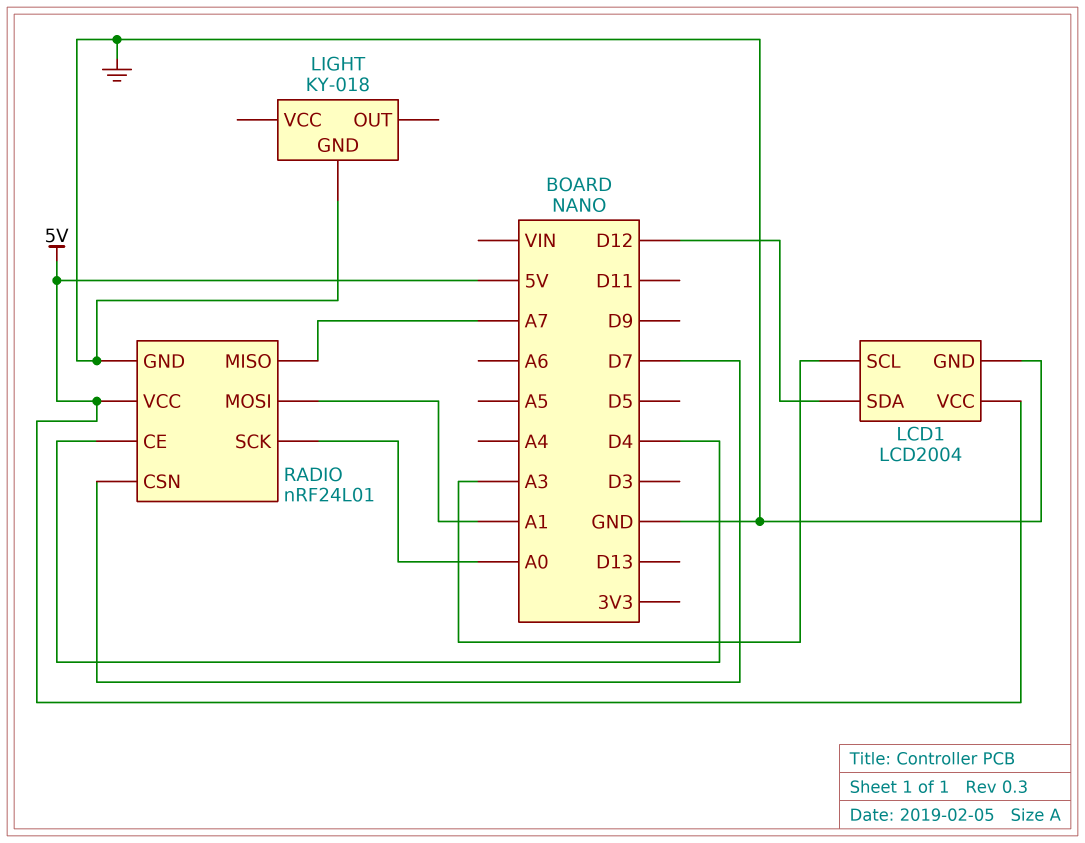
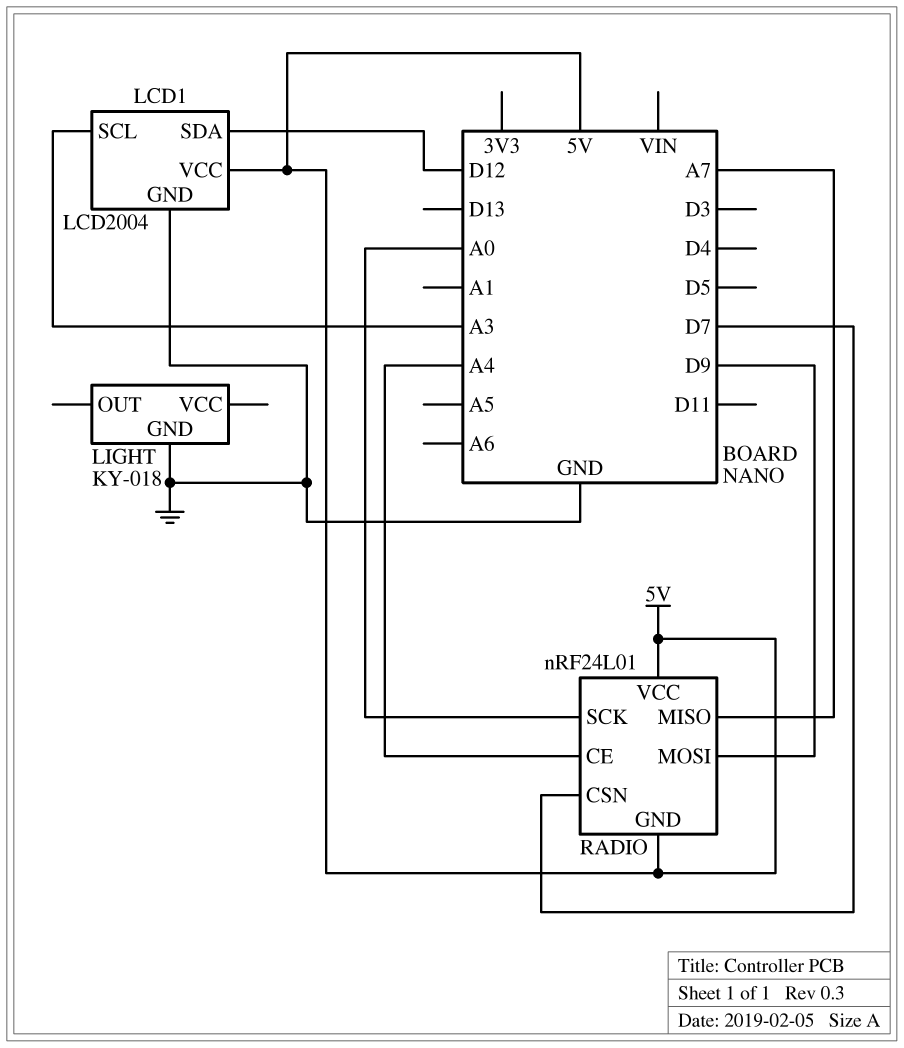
RADIO pin CE: D4 -> A4
RADIO pin GND: GND -> 5V
RADIO pin MOSI: A1 -> D9

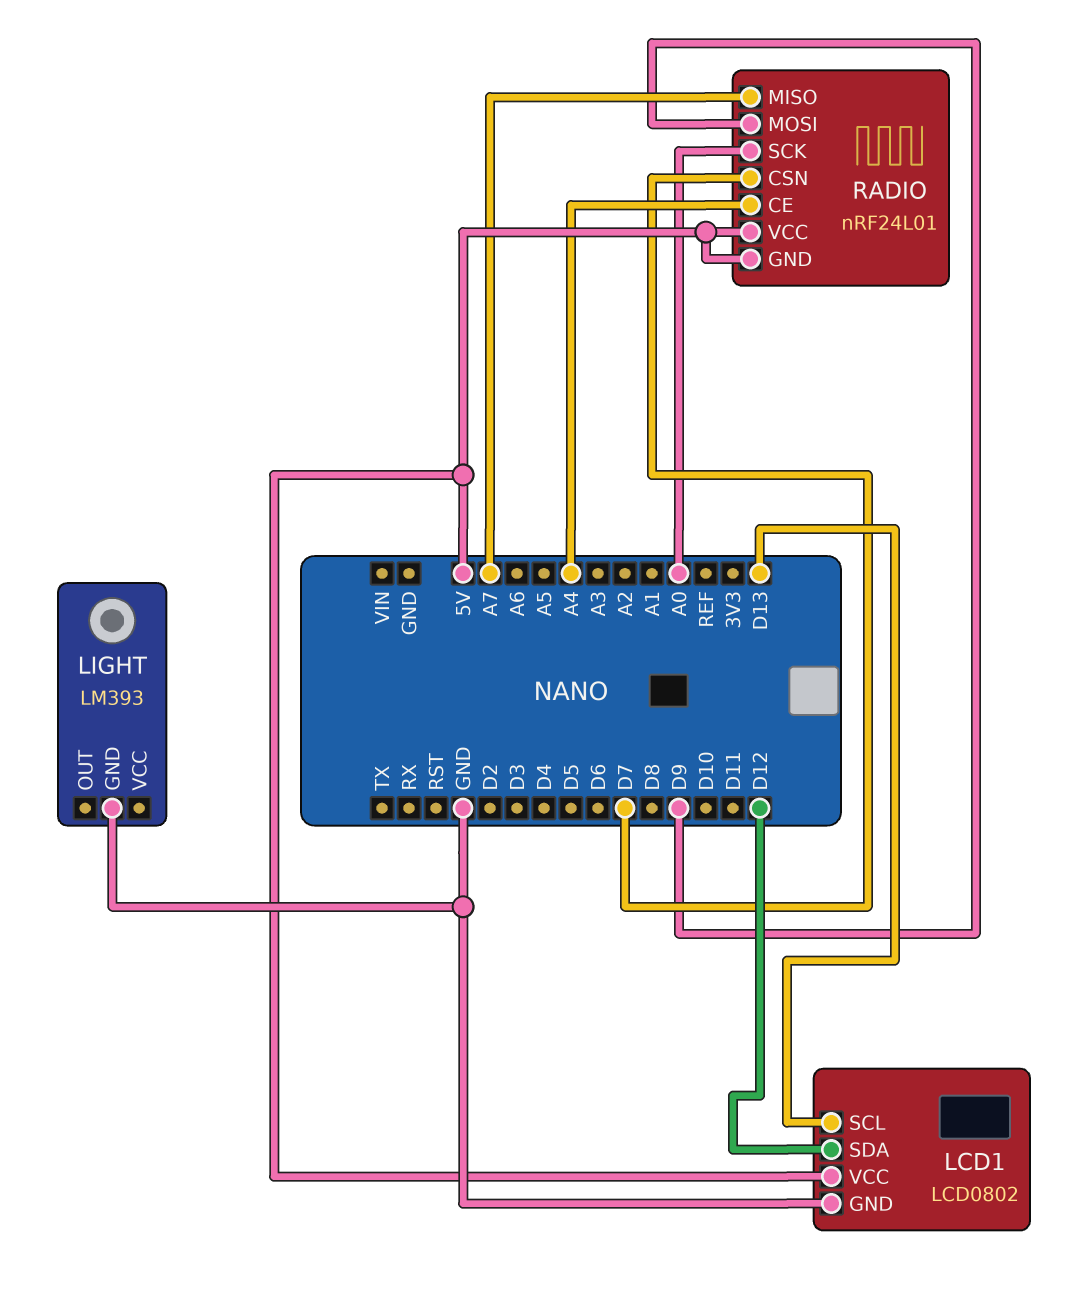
LCD1: LCD2004 -> LCD0802
LCD1 pin SCL: A3 -> D13
LIGHT: KY-018 -> LM393

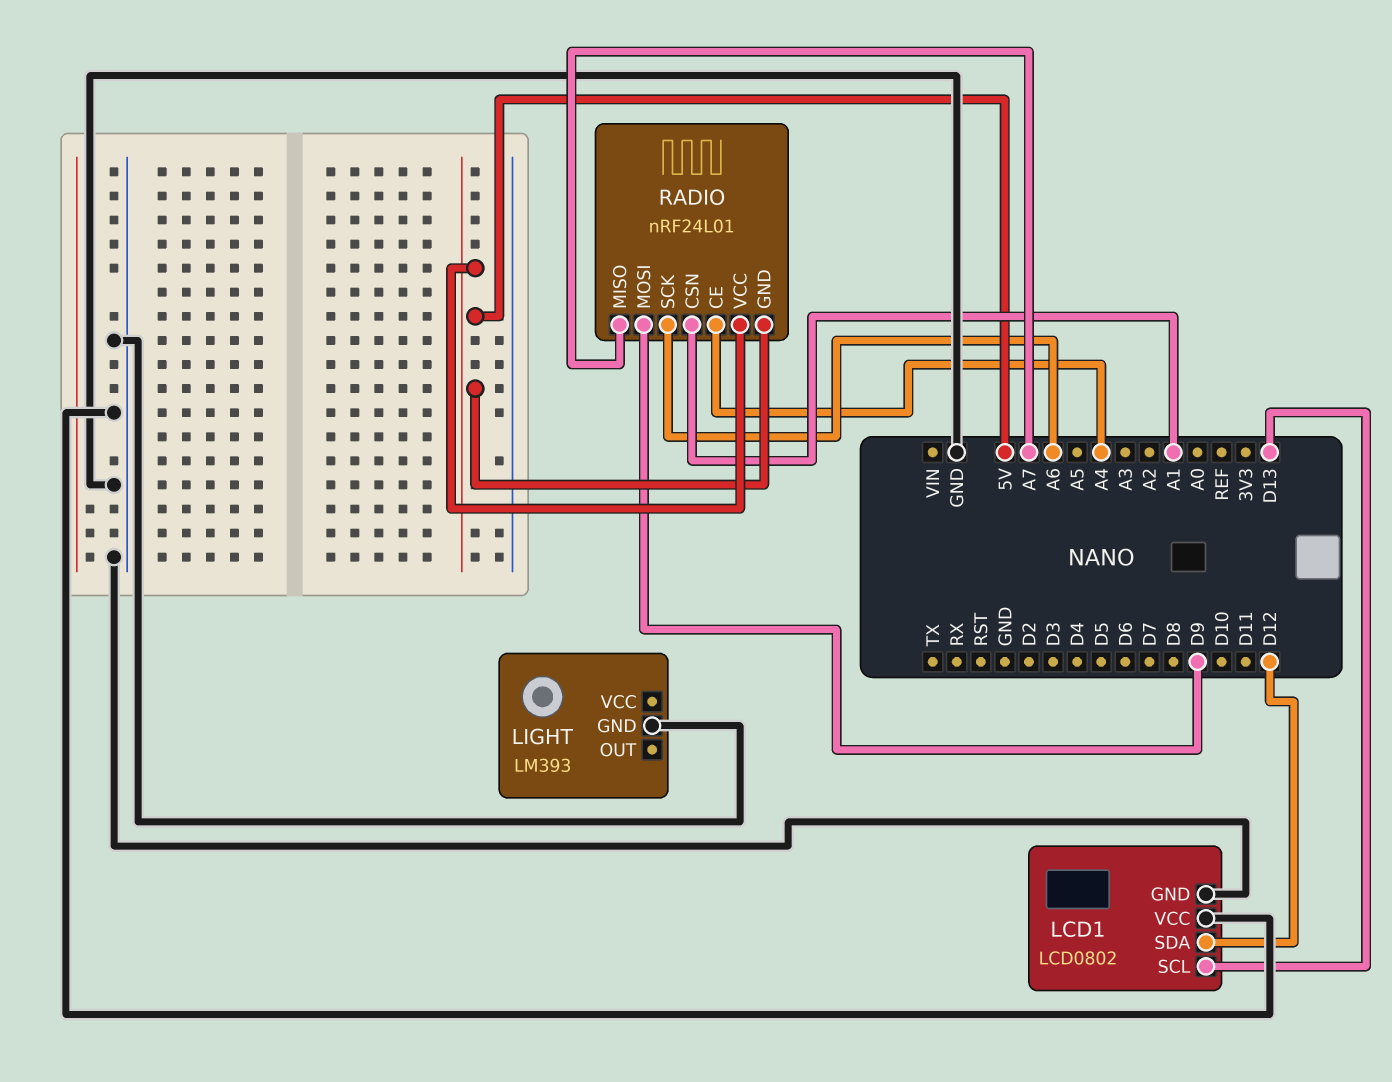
LCD1 pin VCC: 5V -> GND
RADIO pin CSN: D7 -> A1
RADIO pin SCK: A0 -> A6

